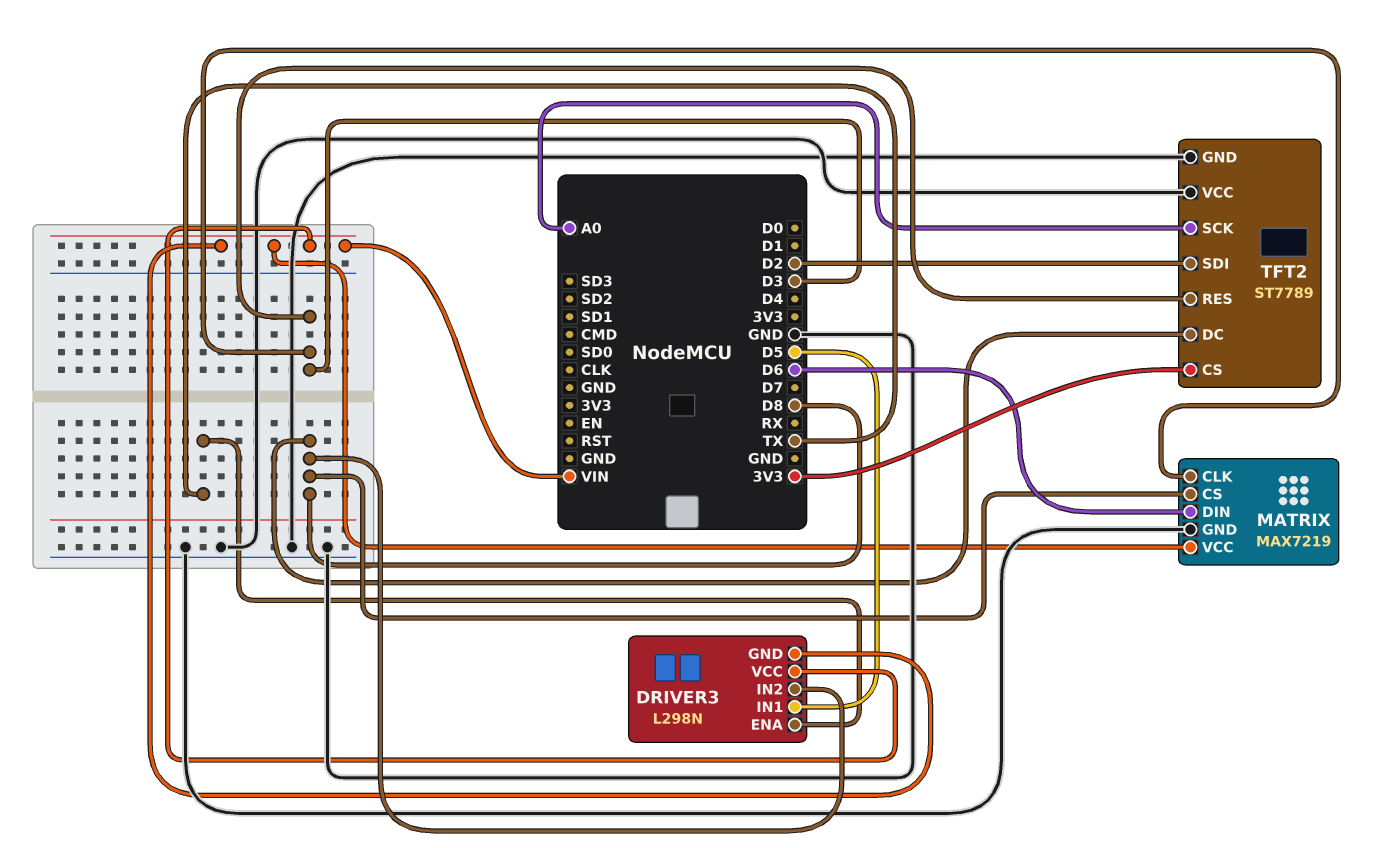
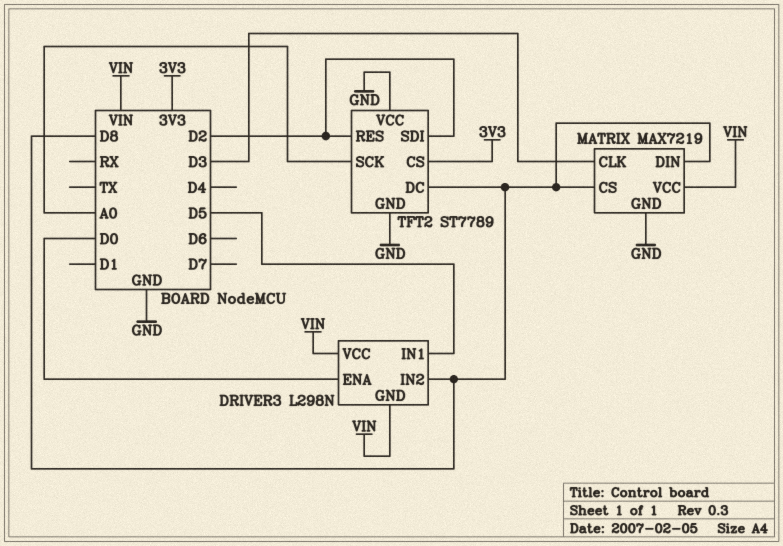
DRIVER3 pin ENA: TX -> D0
MATRIX pin DIN: D6 -> D8
TFT2 pin RES: D3 -> D2

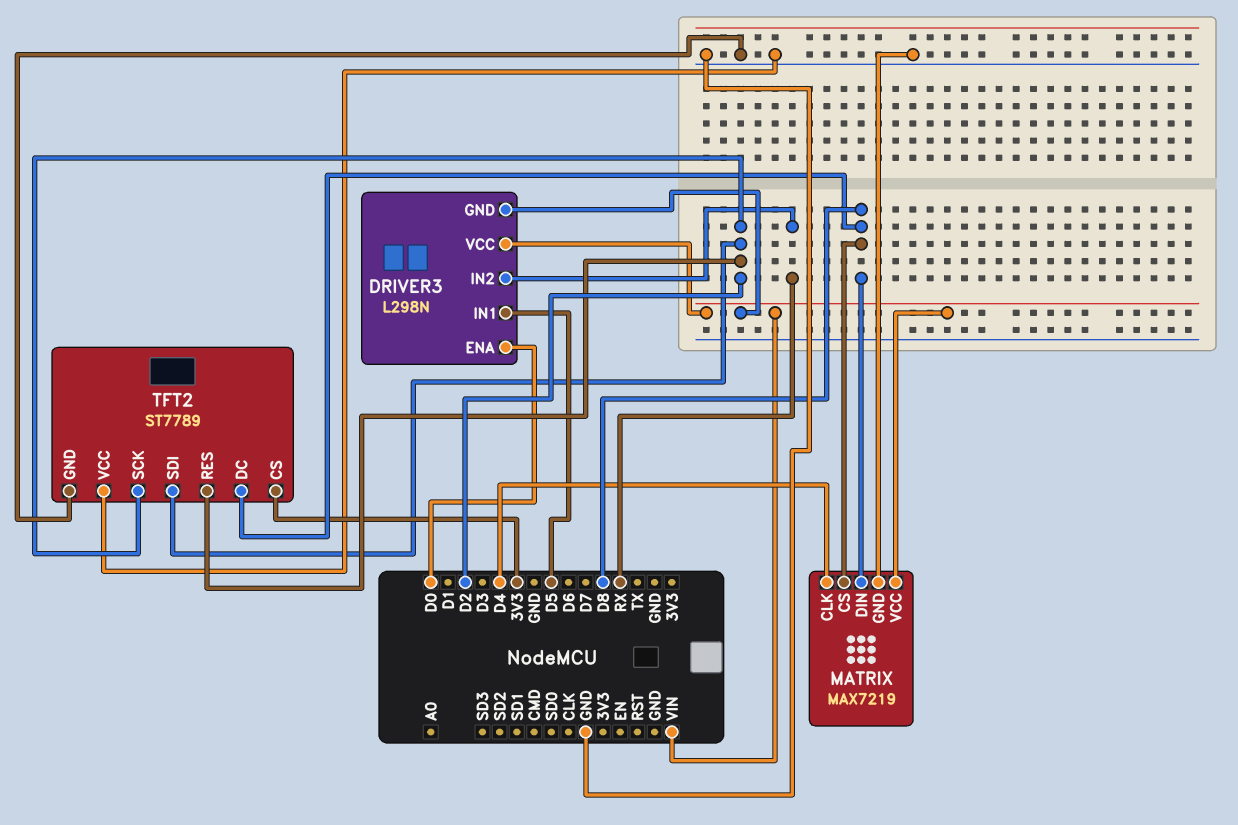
DRIVER3 pin IN2: D8 -> RX
MATRIX pin CLK: D3 -> D4
TFT2 pin SCK: A0 -> D2

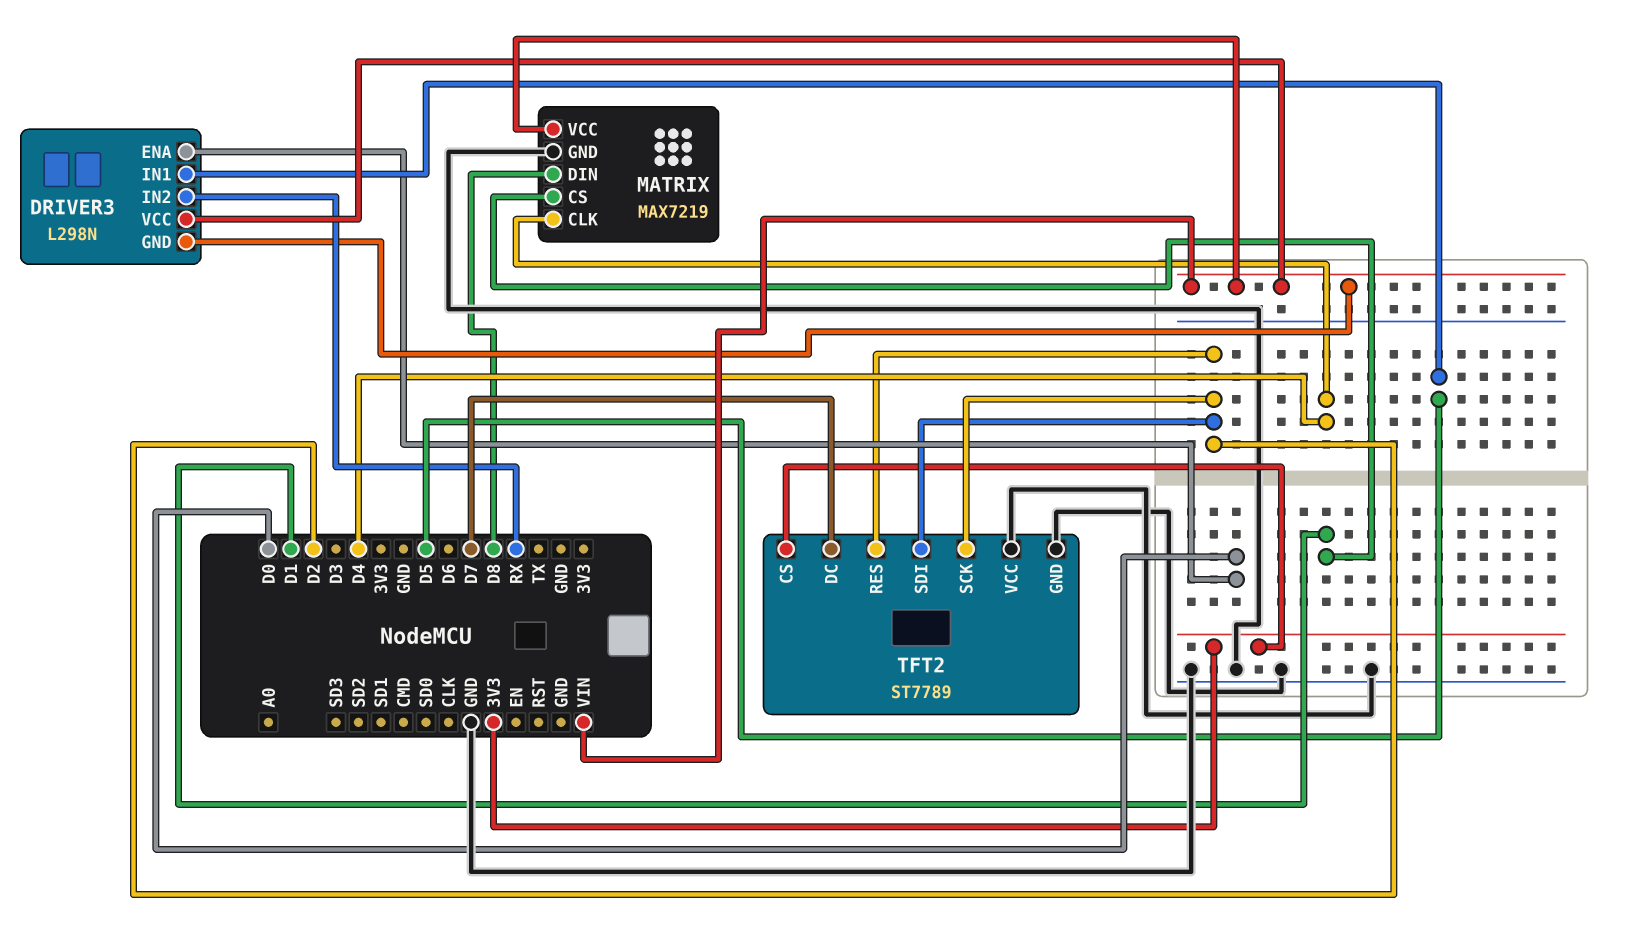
MATRIX pin CS: D8 -> D1
TFT2 pin DC: D8 -> D7

